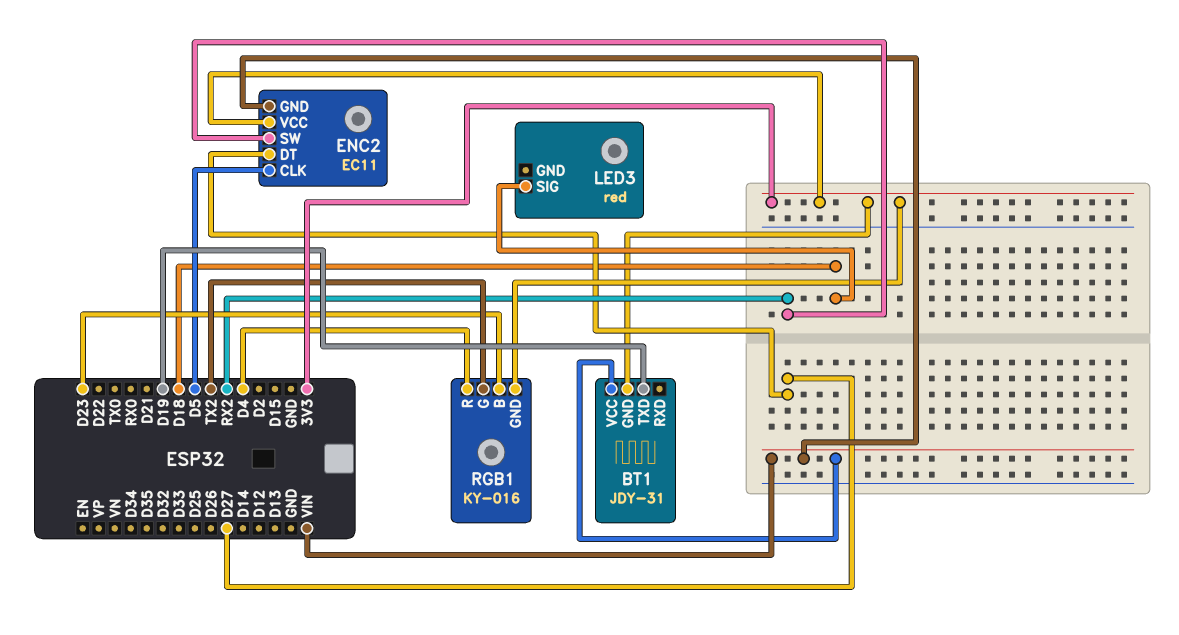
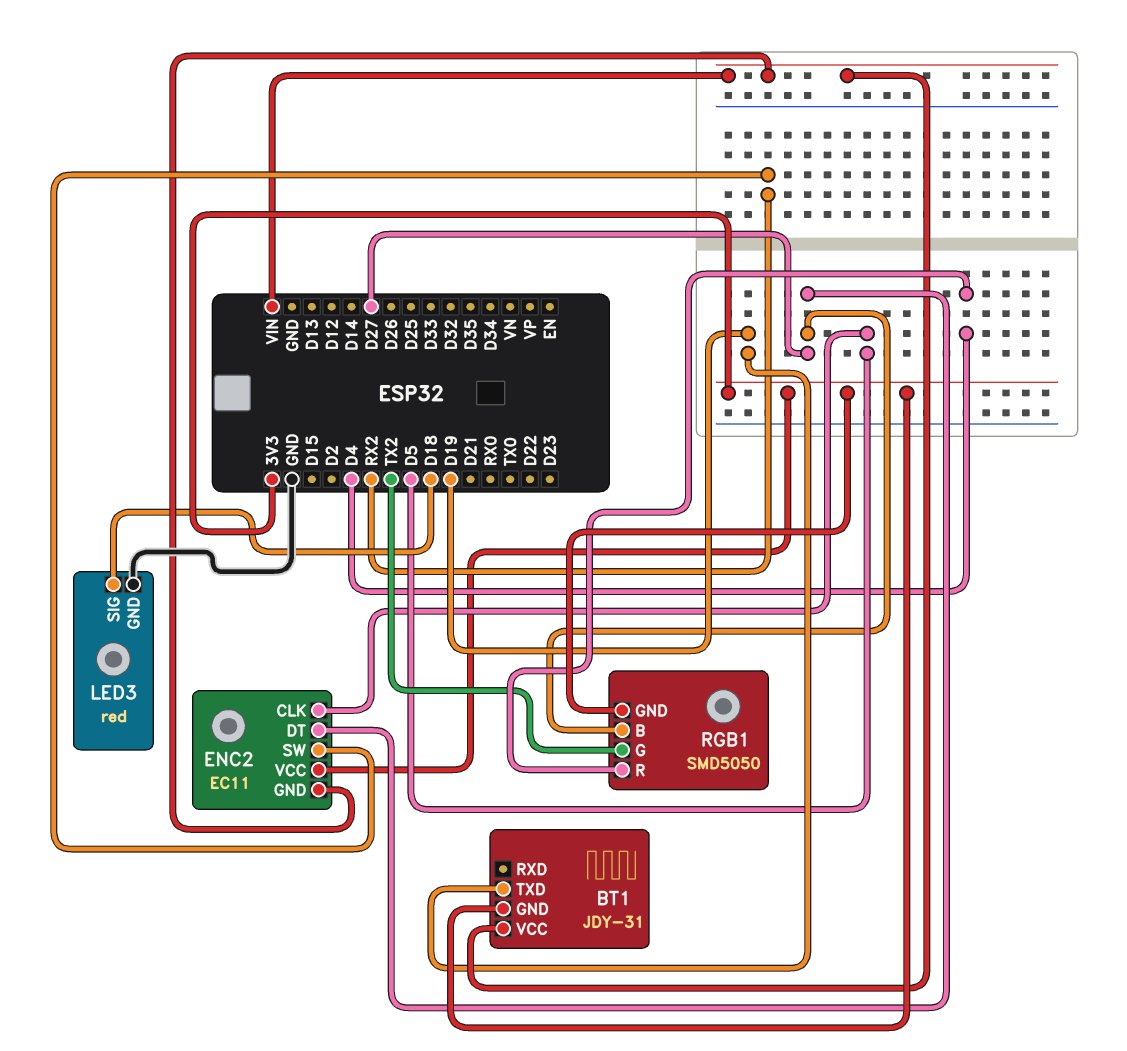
LED3 pin GND: none -> GND
RGB1: KY-016 -> SMD5050
RGB1 pin B: D23 -> D27

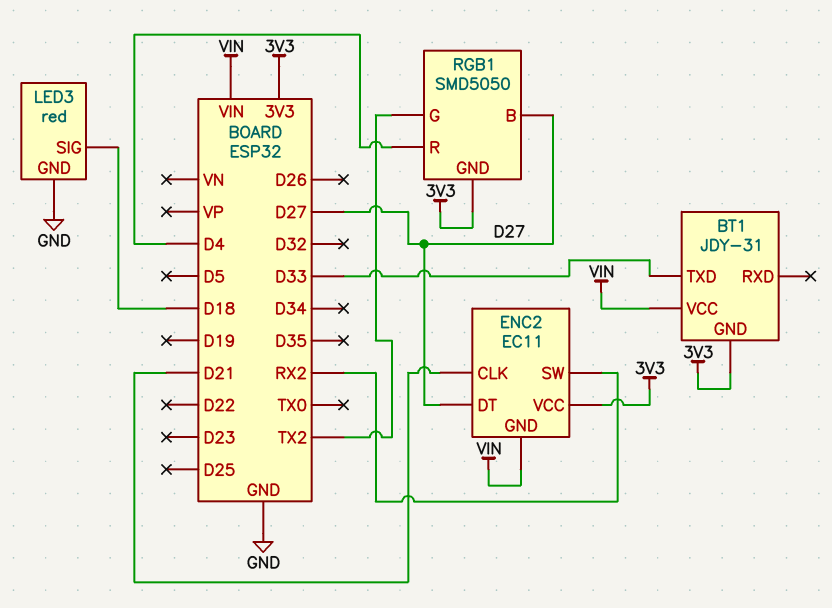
BT1 pin TXD: D19 -> D33
ENC2 pin CLK: D5 -> D21

